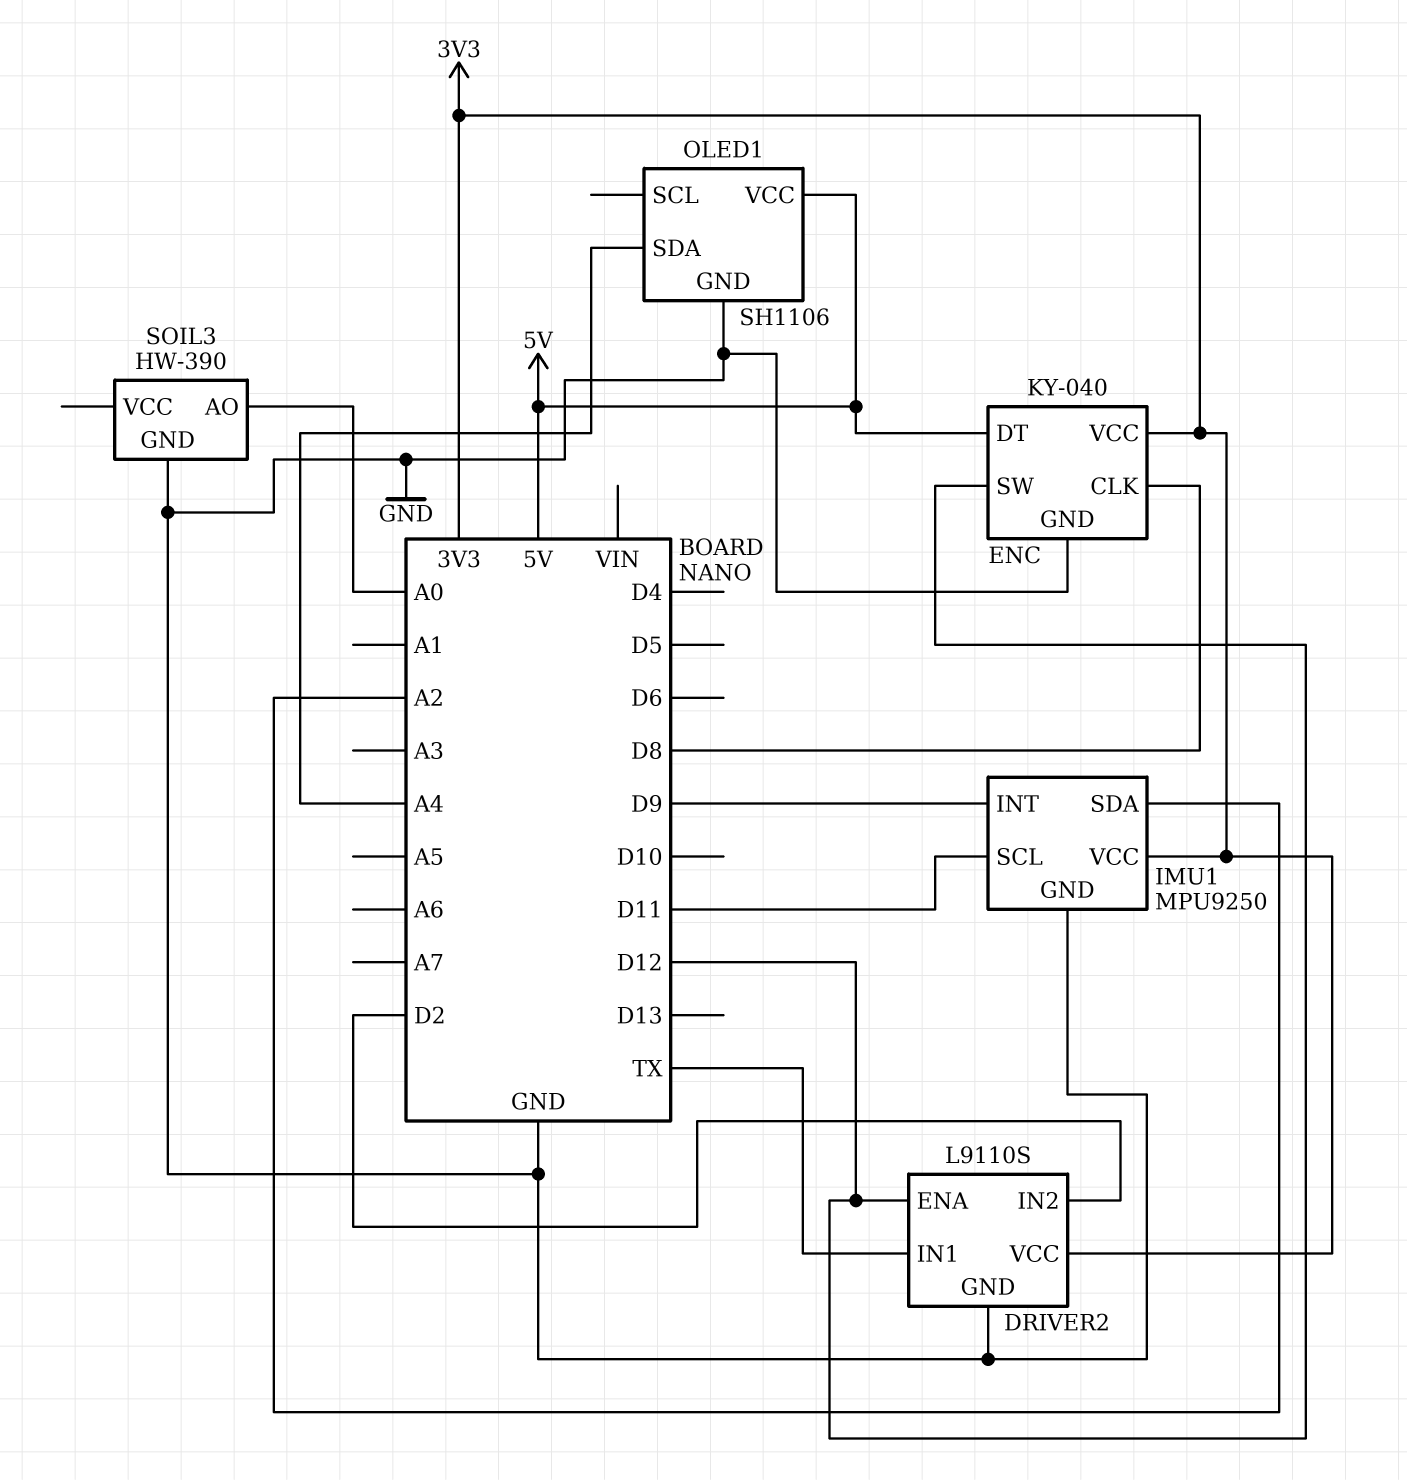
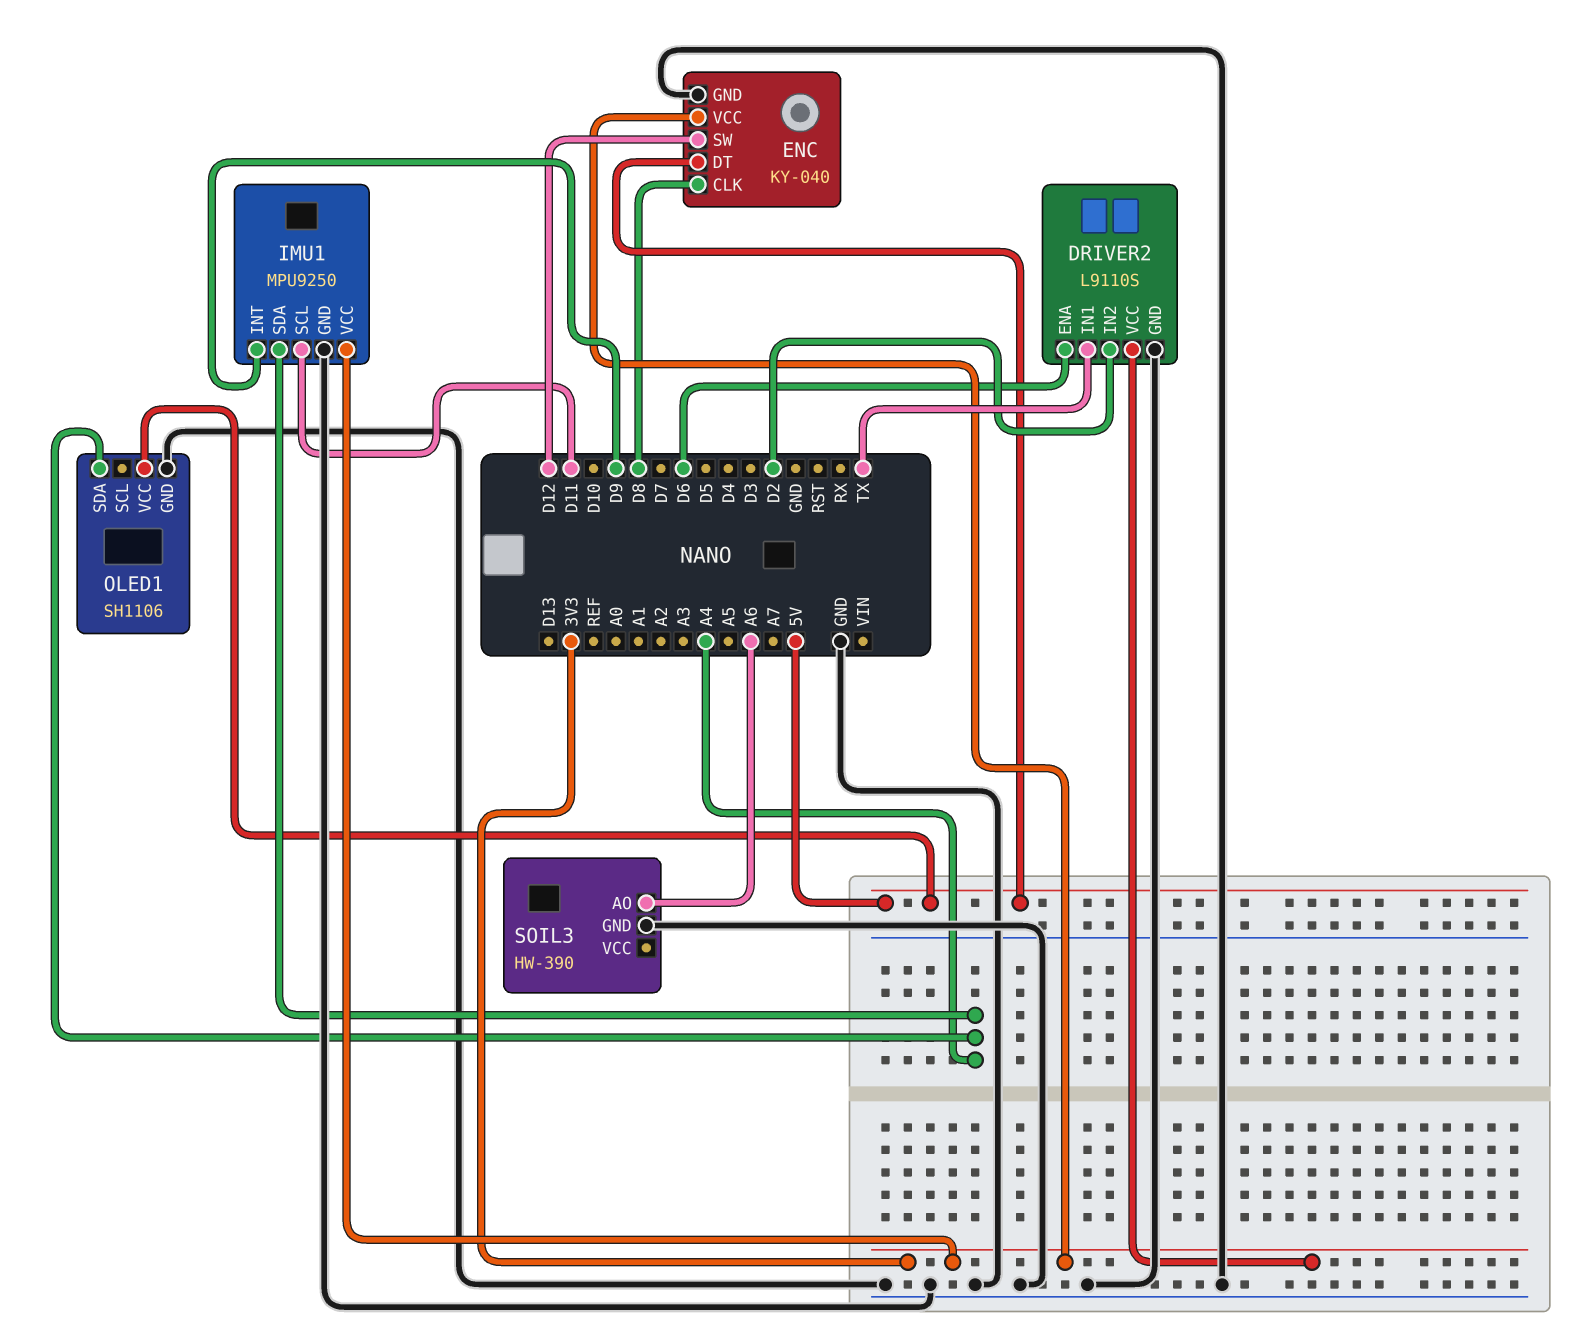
DRIVER2 pin ENA: D12 -> D6
IMU1 pin SDA: A2 -> A4
SOIL3 pin AO: A0 -> A6

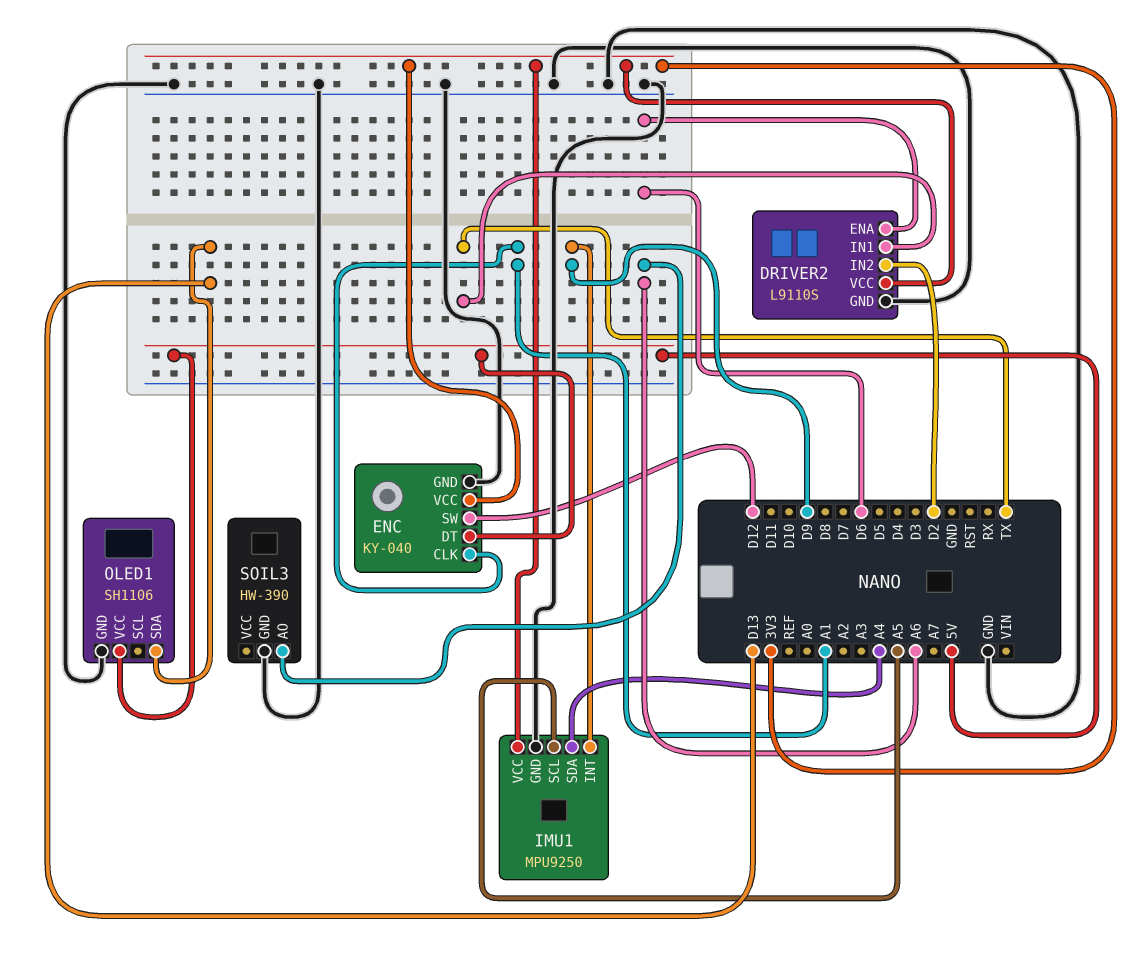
ENC pin CLK: D8 -> A1
IMU1 pin SCL: D11 -> A5
OLED1 pin SDA: A4 -> D13

